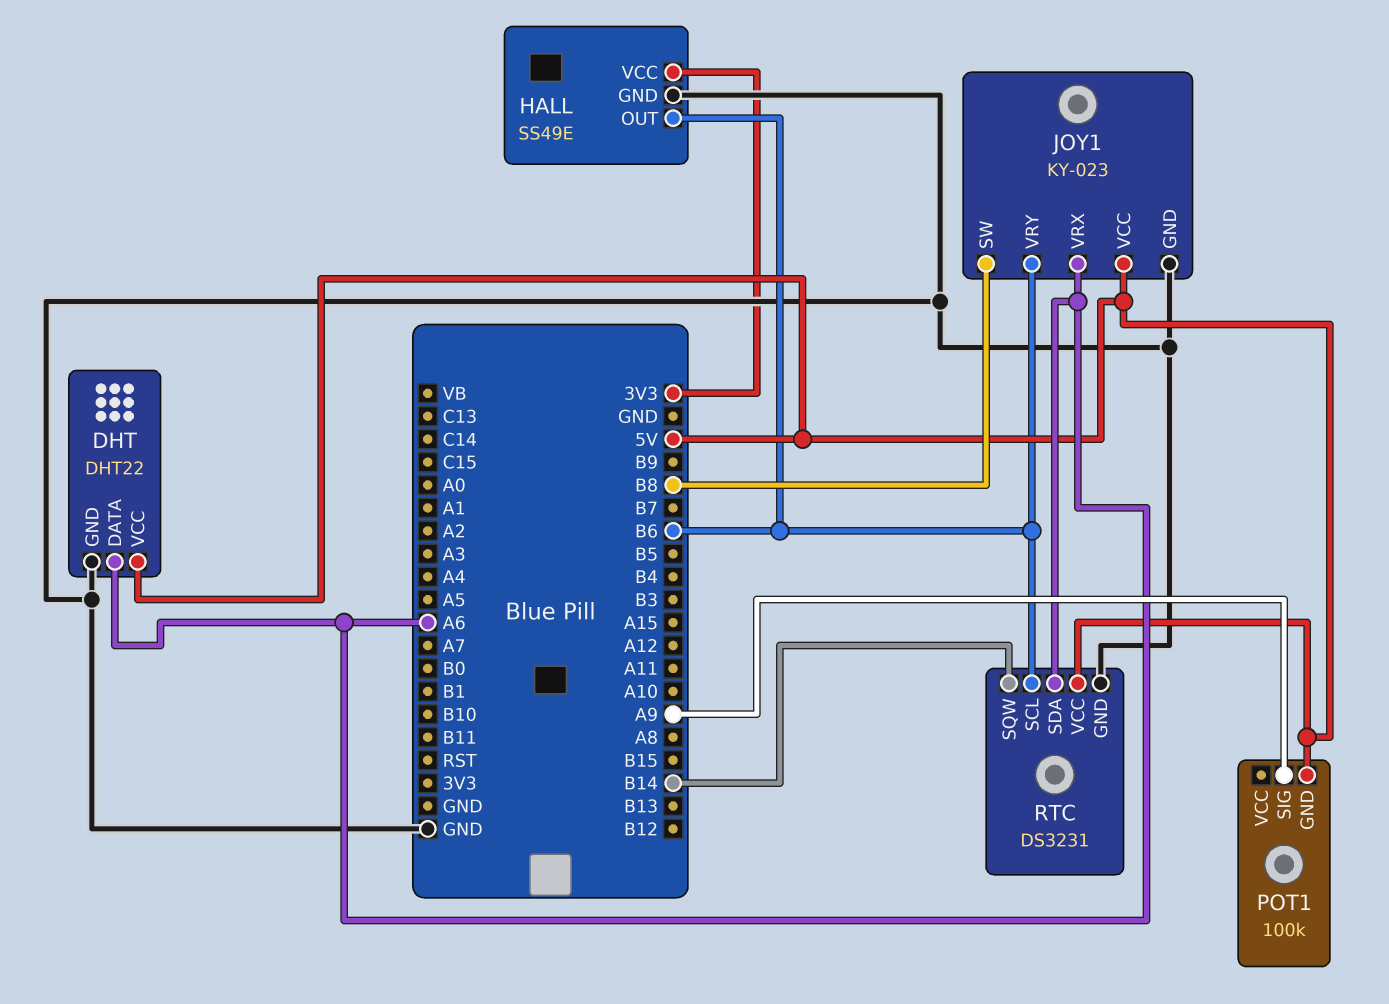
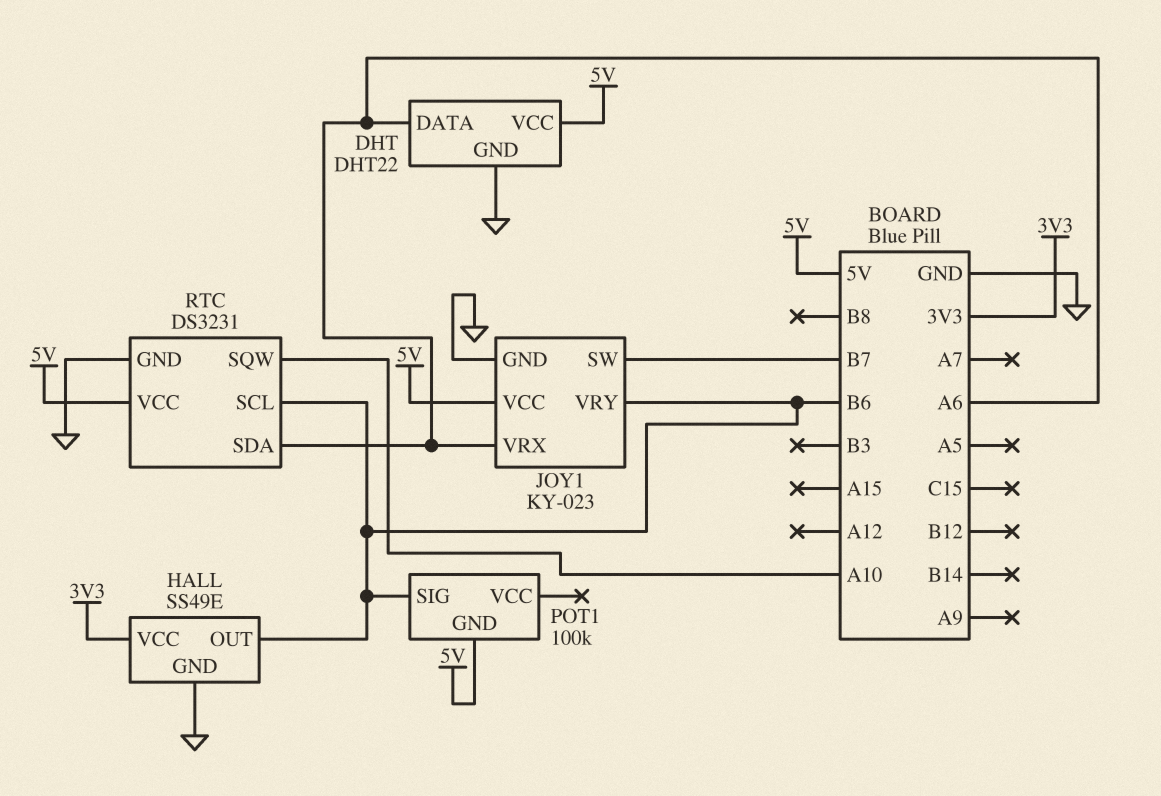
JOY1 pin SW: B8 -> B7
POT1 pin SIG: A9 -> B6
RTC pin SQW: B14 -> A10

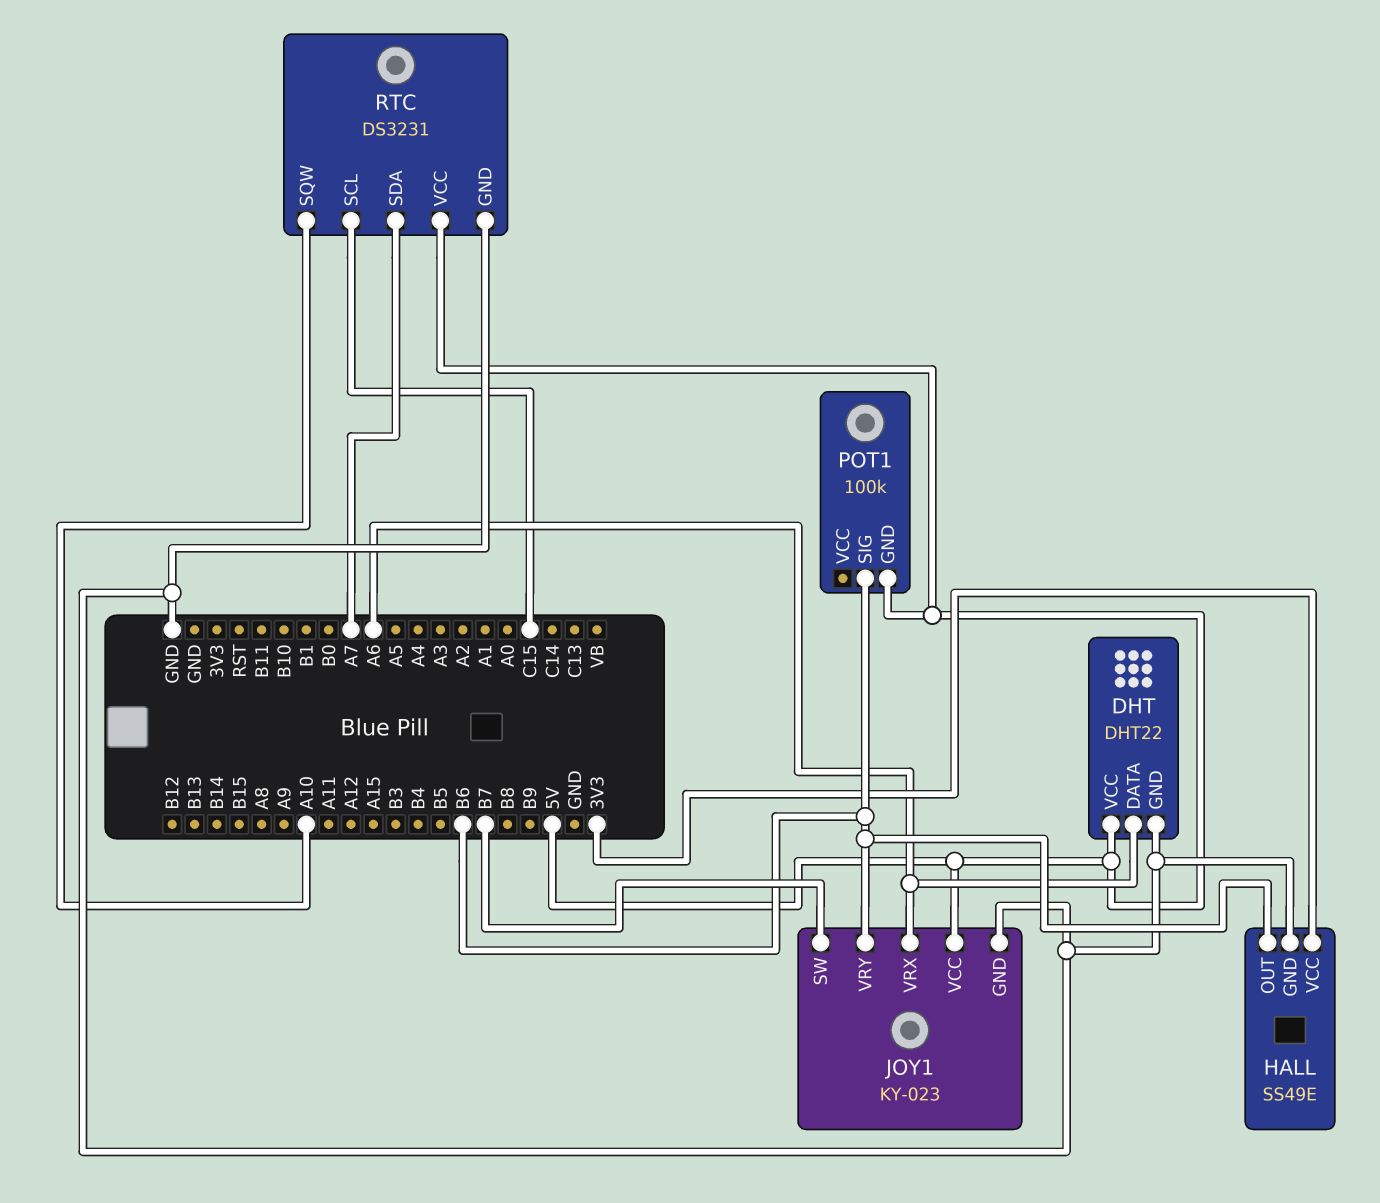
RTC pin SCL: B6 -> C15
RTC pin SDA: A6 -> A7

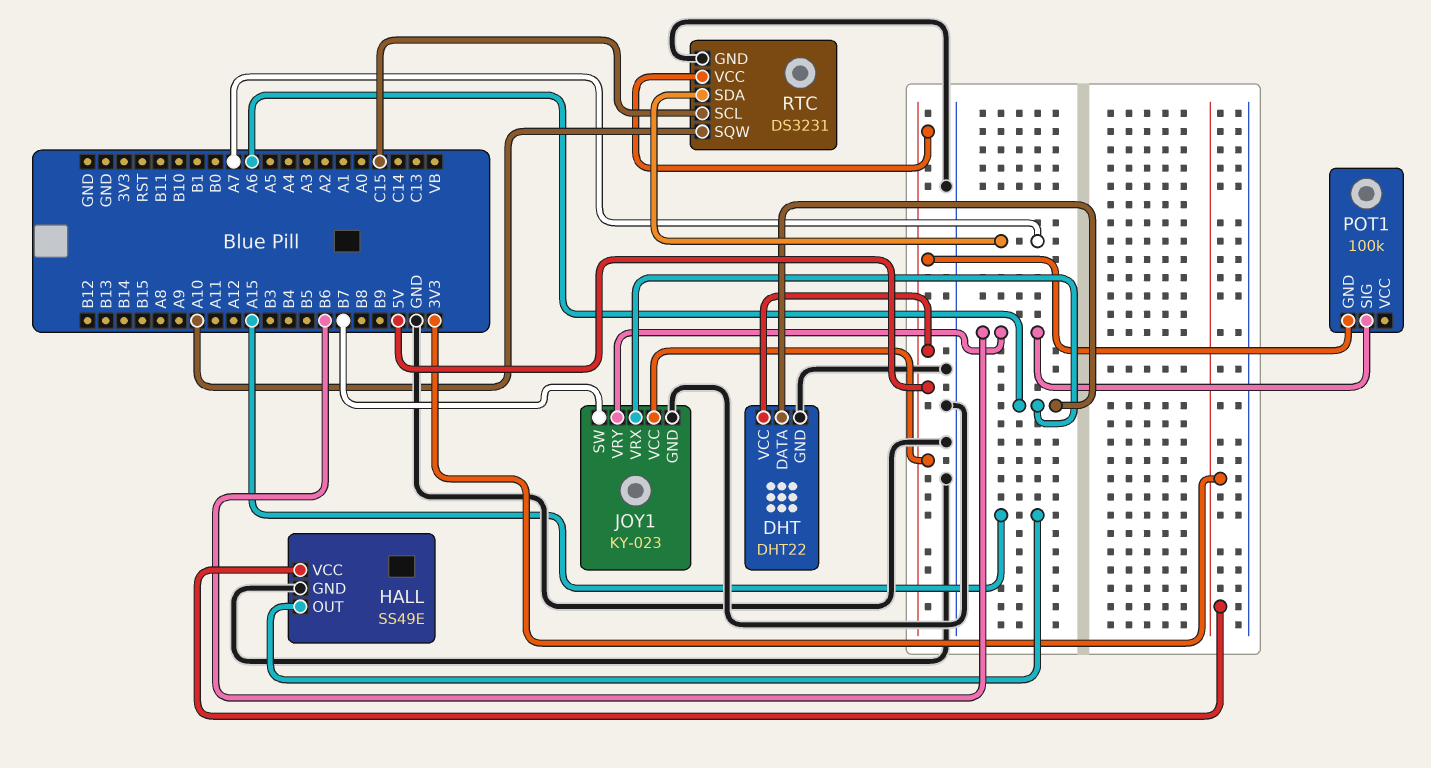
HALL pin OUT: B6 -> A15

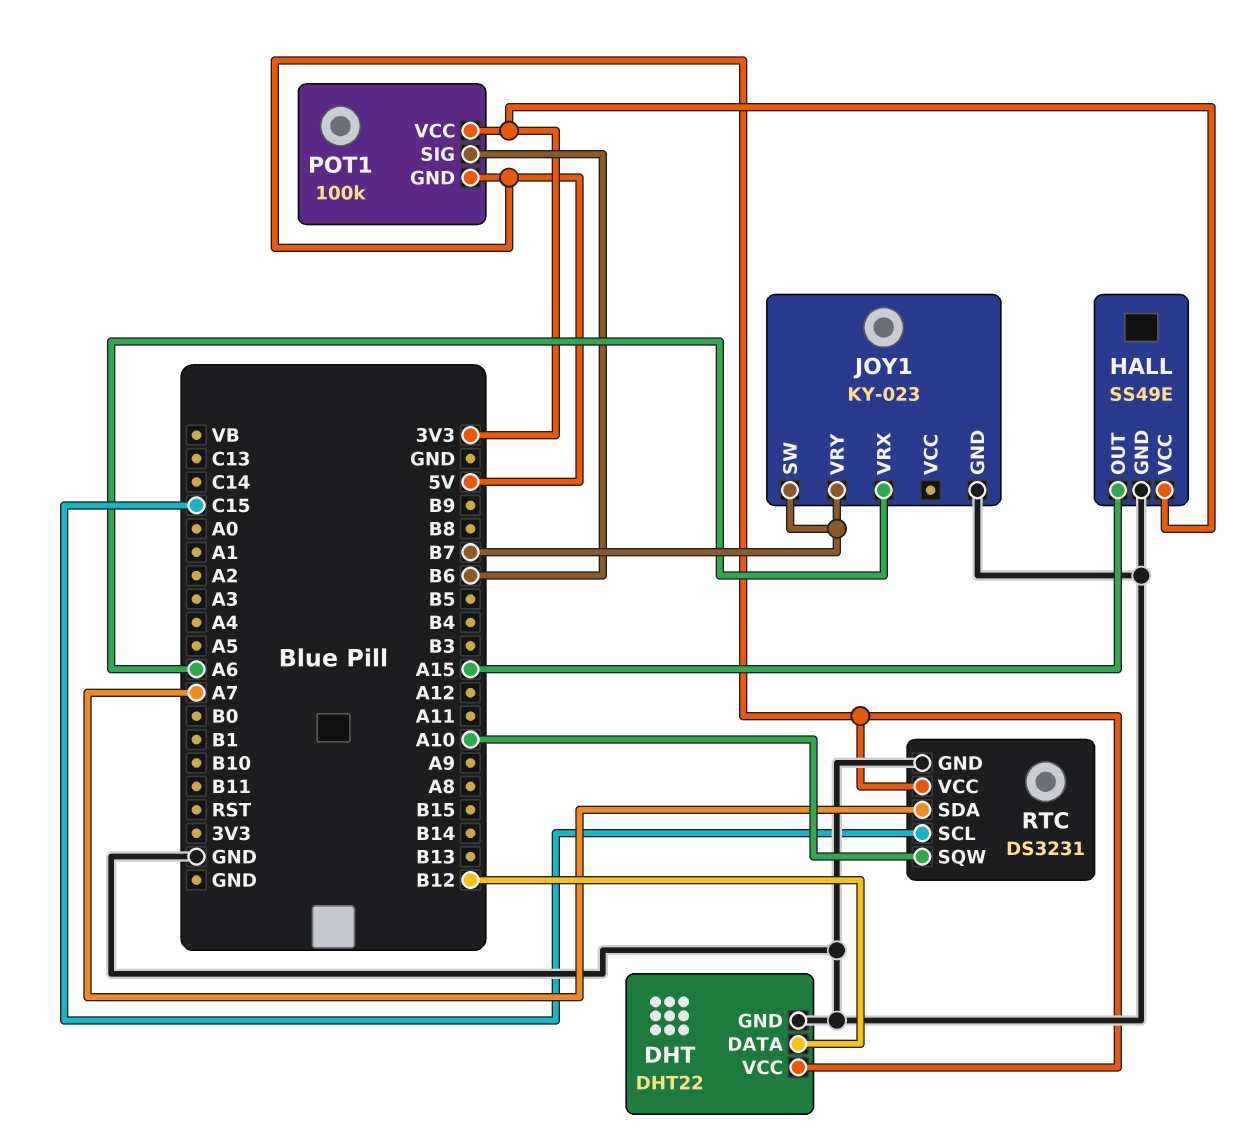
DHT pin DATA: A6 -> B12
JOY1 pin VCC: 5V -> none
JOY1 pin VRY: B6 -> B7
POT1 pin VCC: none -> 3V3

